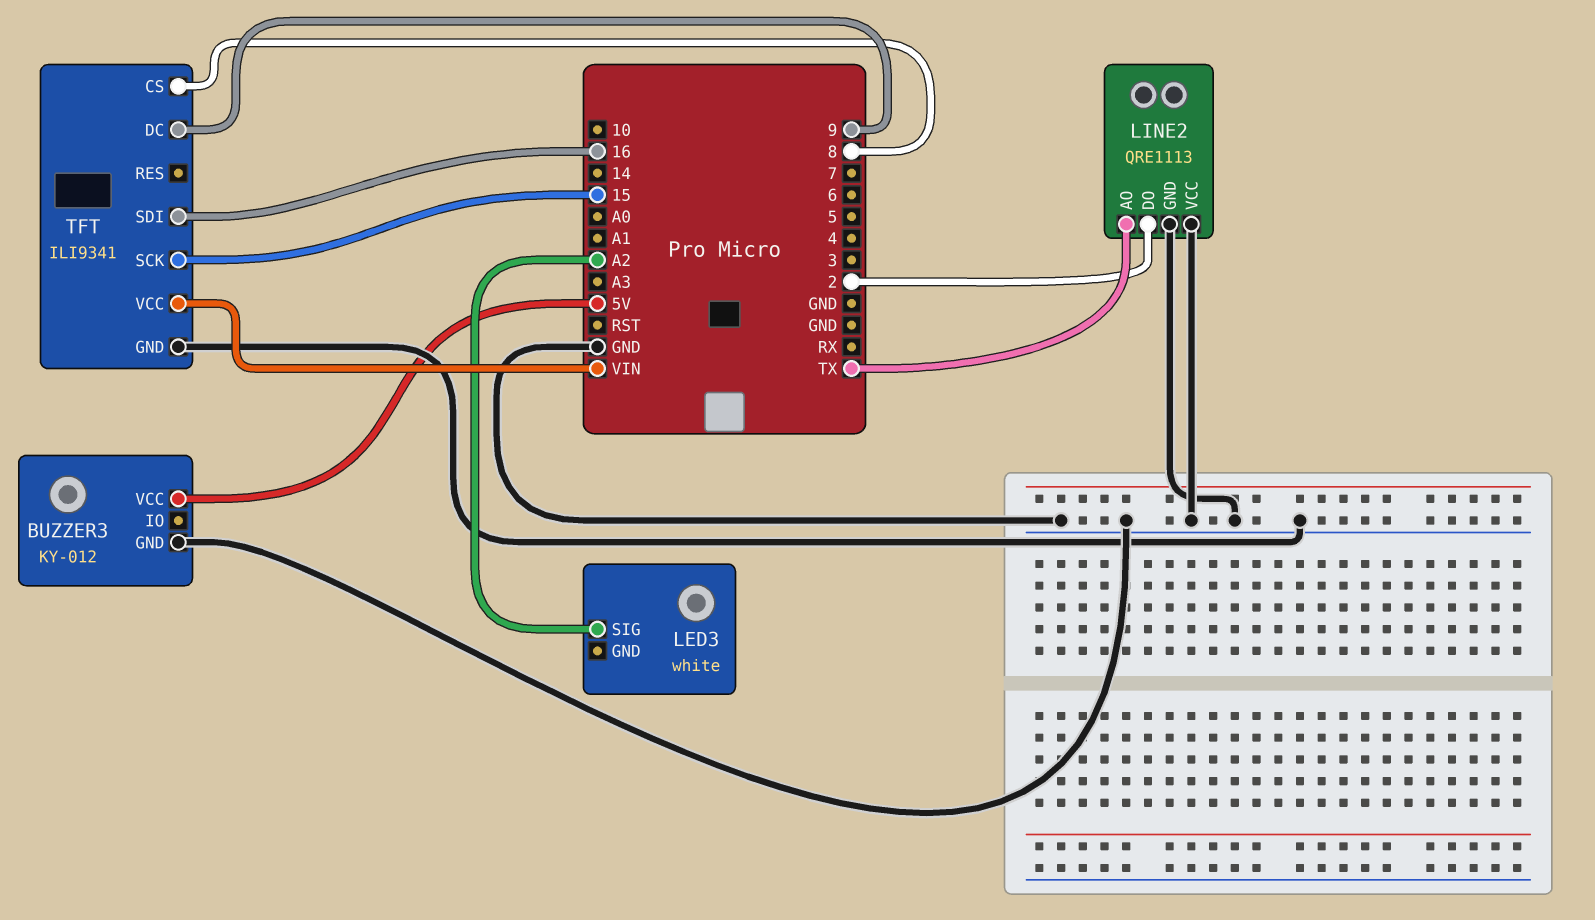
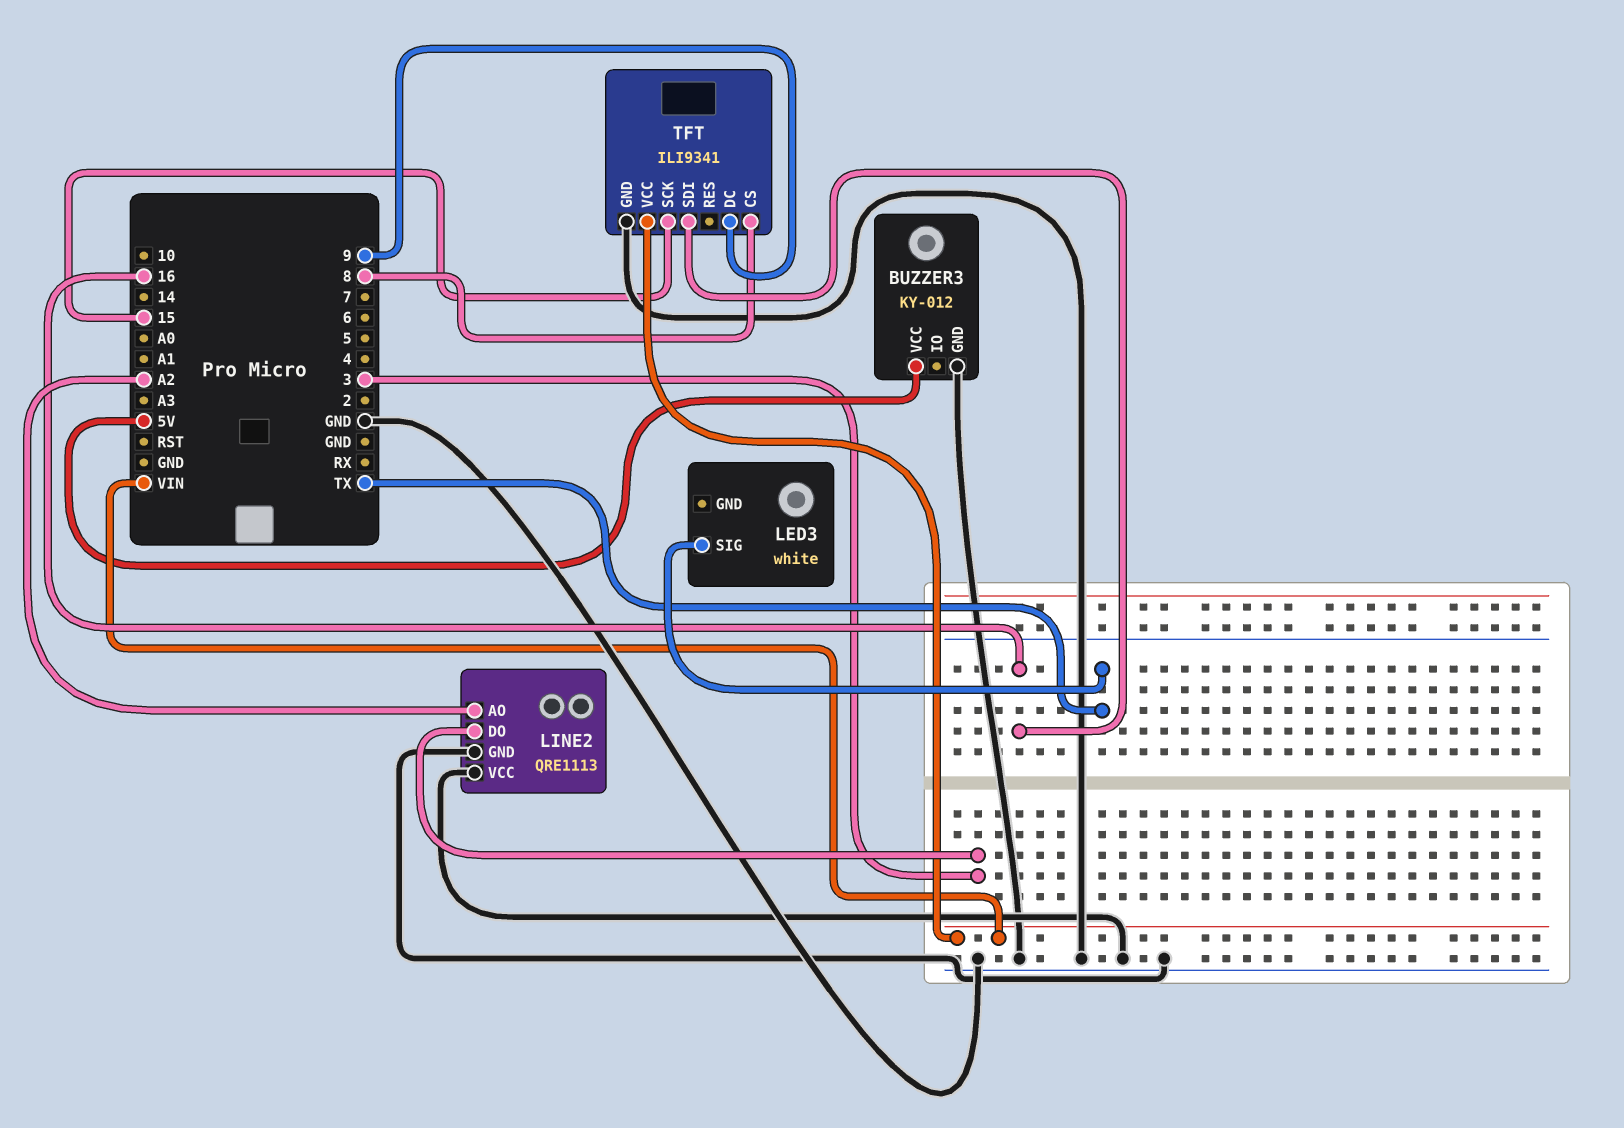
LED3 pin SIG: A2 -> TX
LINE2 pin AO: TX -> A2
LINE2 pin DO: 2 -> 3

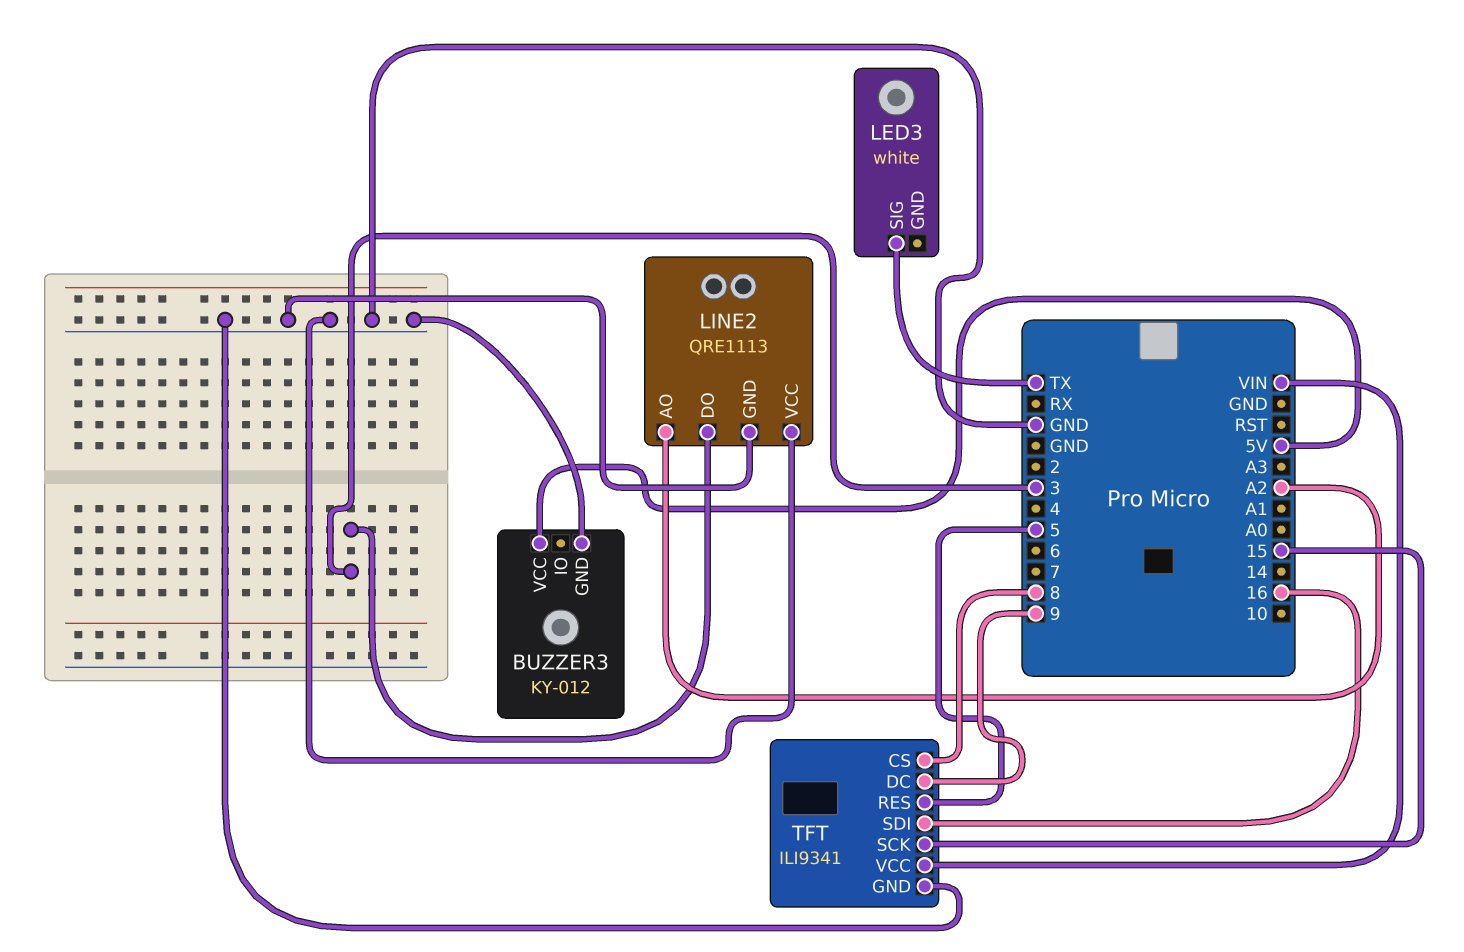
TFT pin RES: none -> 5

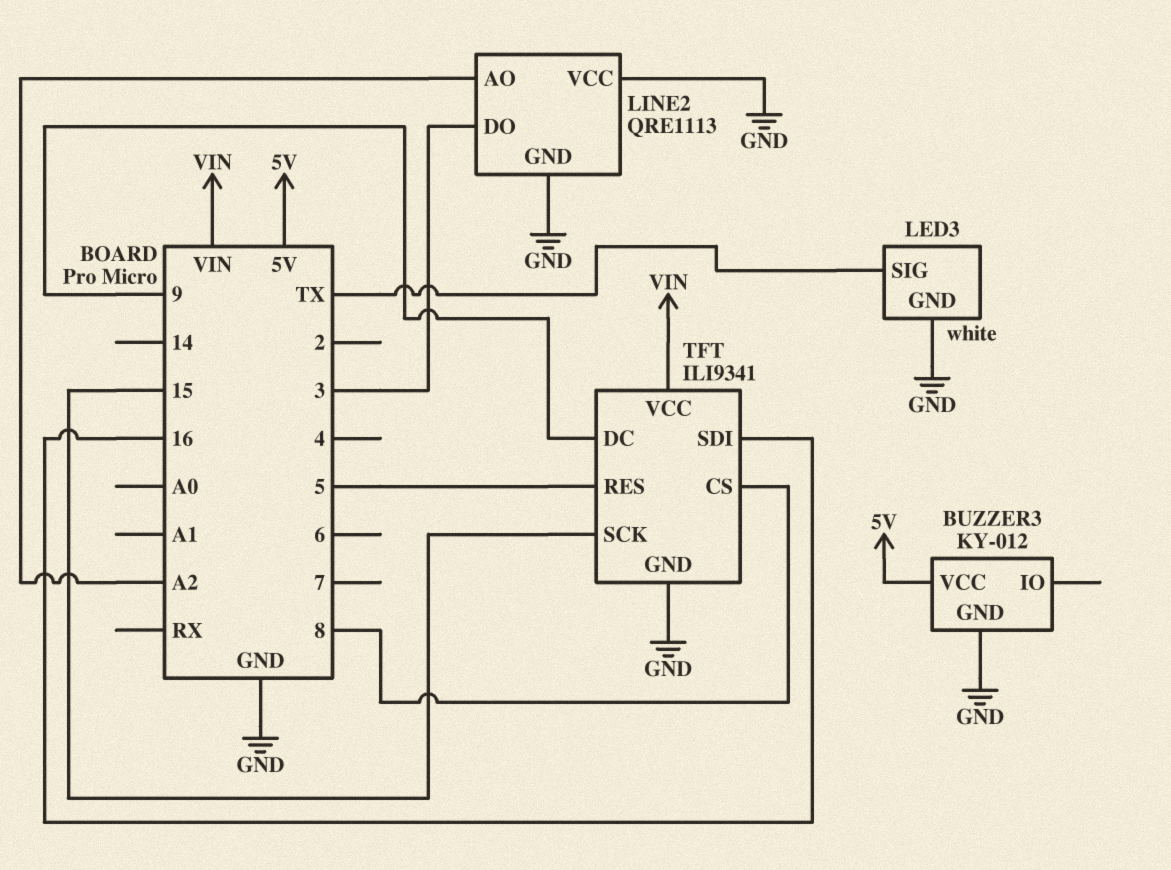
LED3 pin GND: none -> GND

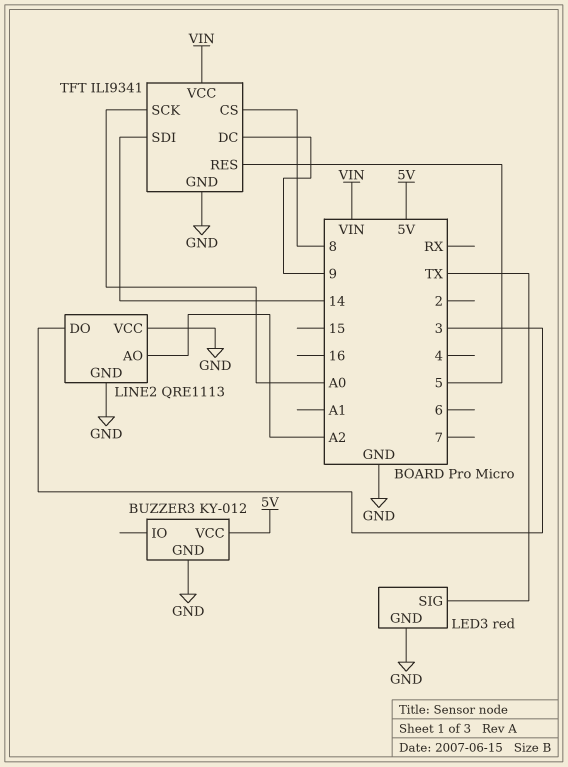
LED3: white -> red
TFT pin SCK: 15 -> A0
TFT pin SDI: 16 -> 14

